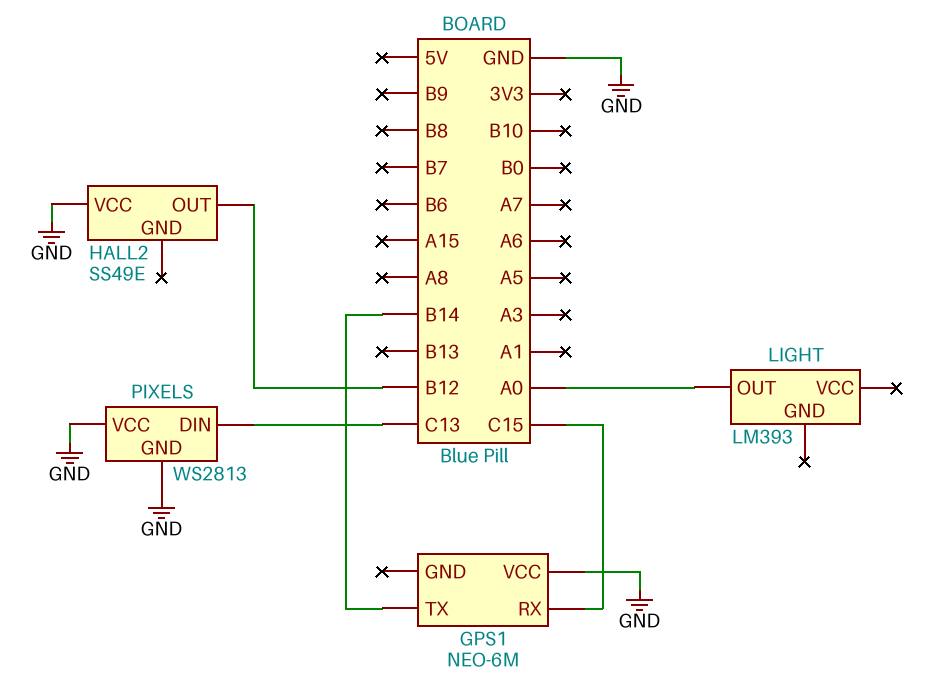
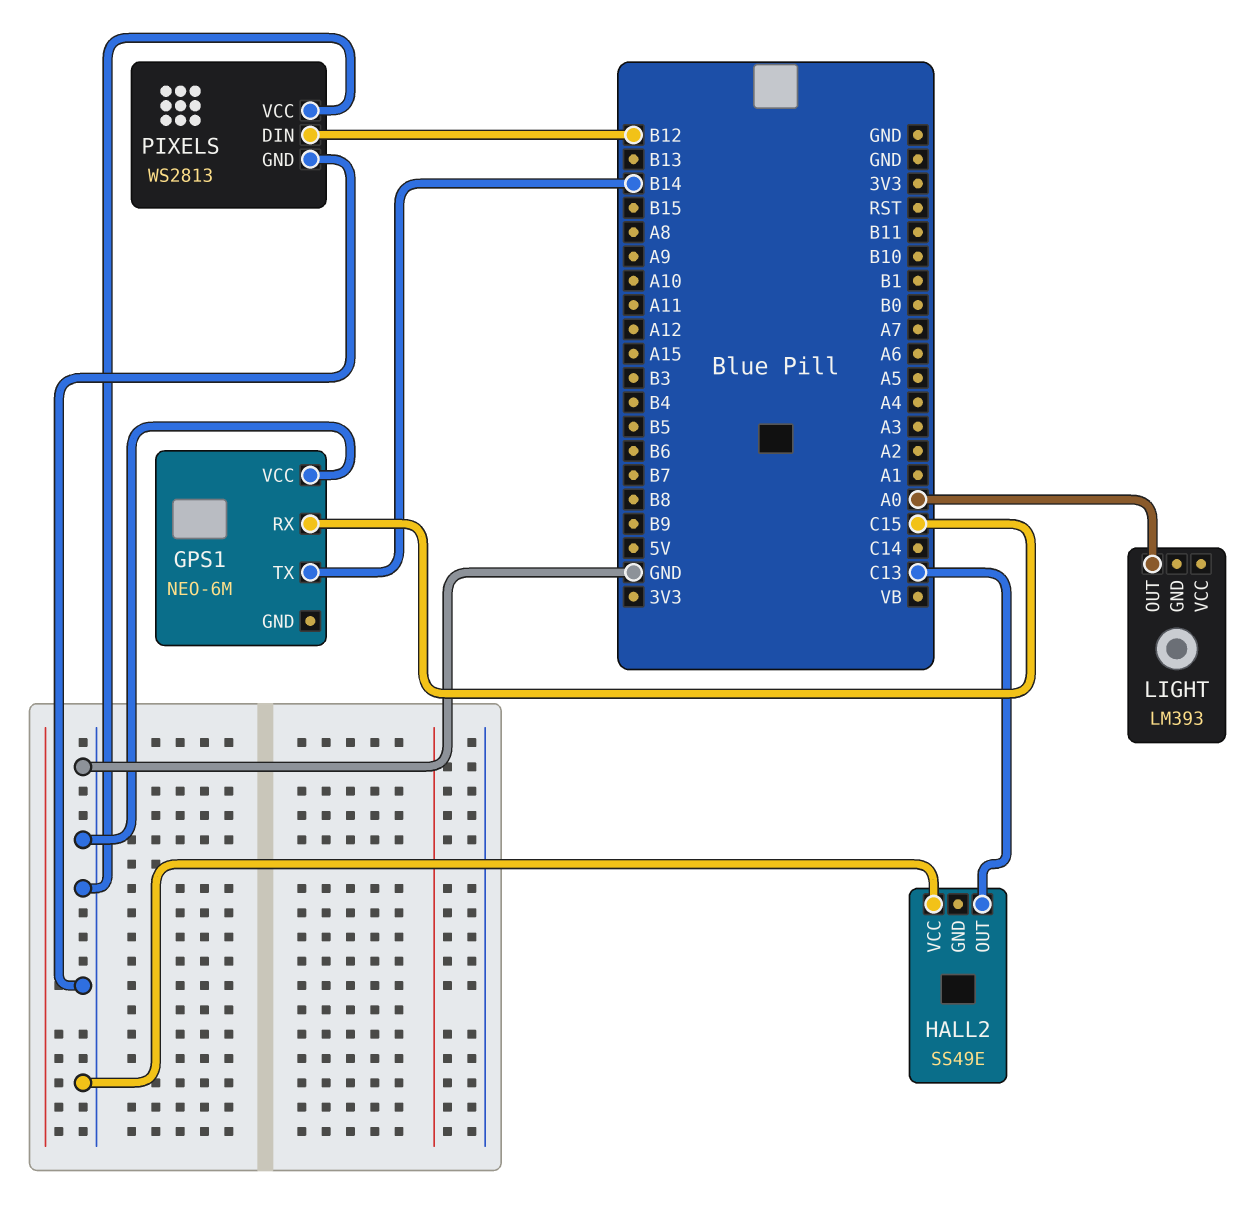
HALL2 pin OUT: B12 -> C13
PIXELS pin DIN: C13 -> B12

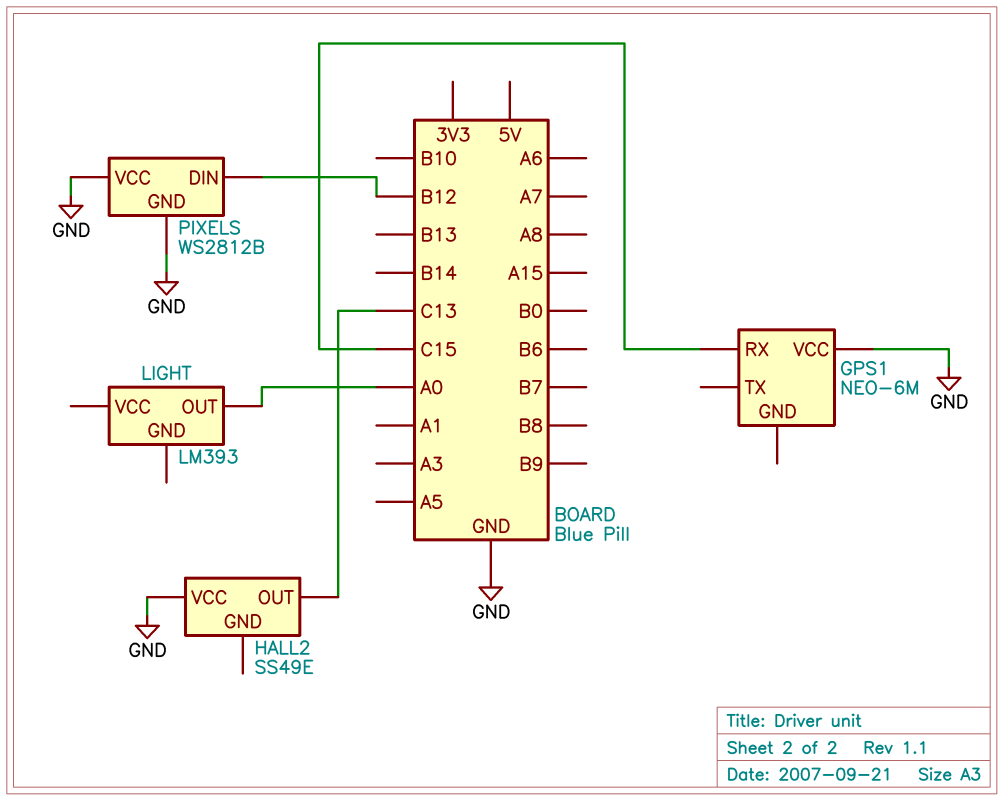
GPS1 pin TX: B14 -> none
PIXELS: WS2813 -> WS2812B

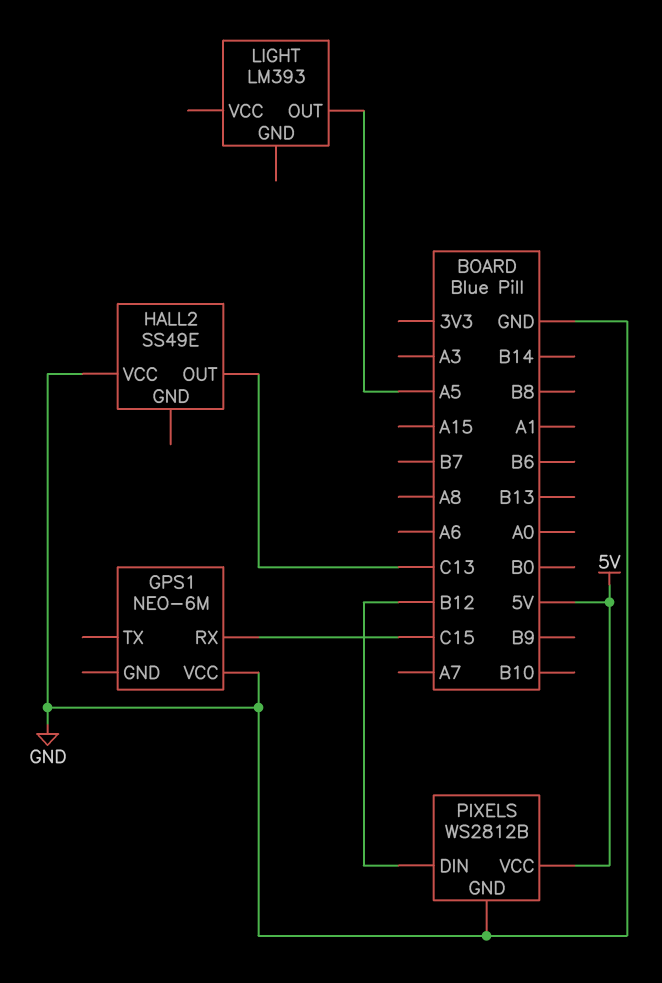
LIGHT pin OUT: A0 -> A5
PIXELS pin VCC: GND -> 5V

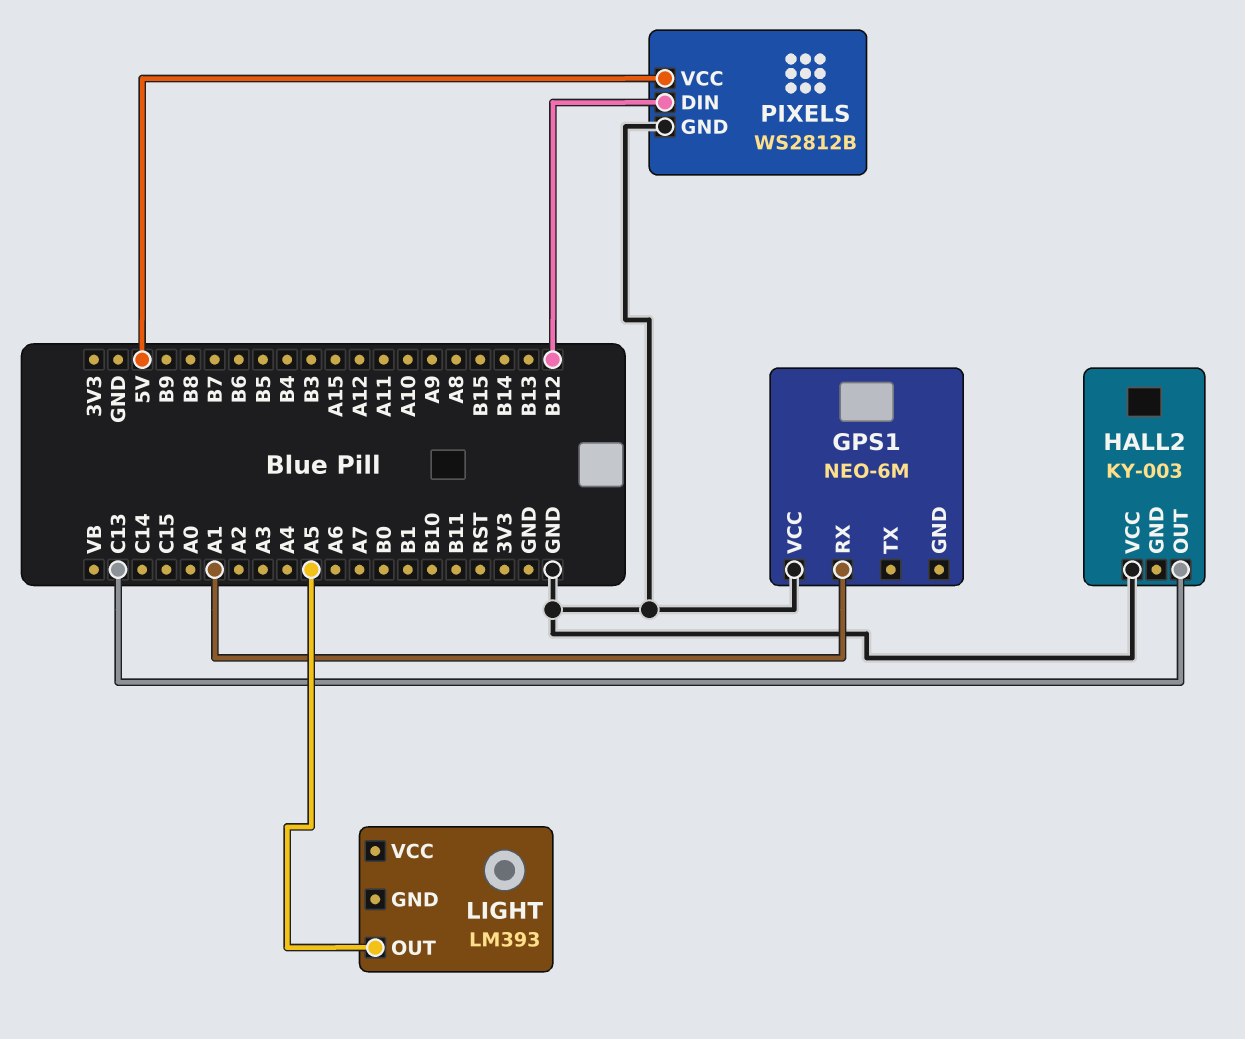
GPS1 pin RX: C15 -> A1
HALL2: SS49E -> KY-003

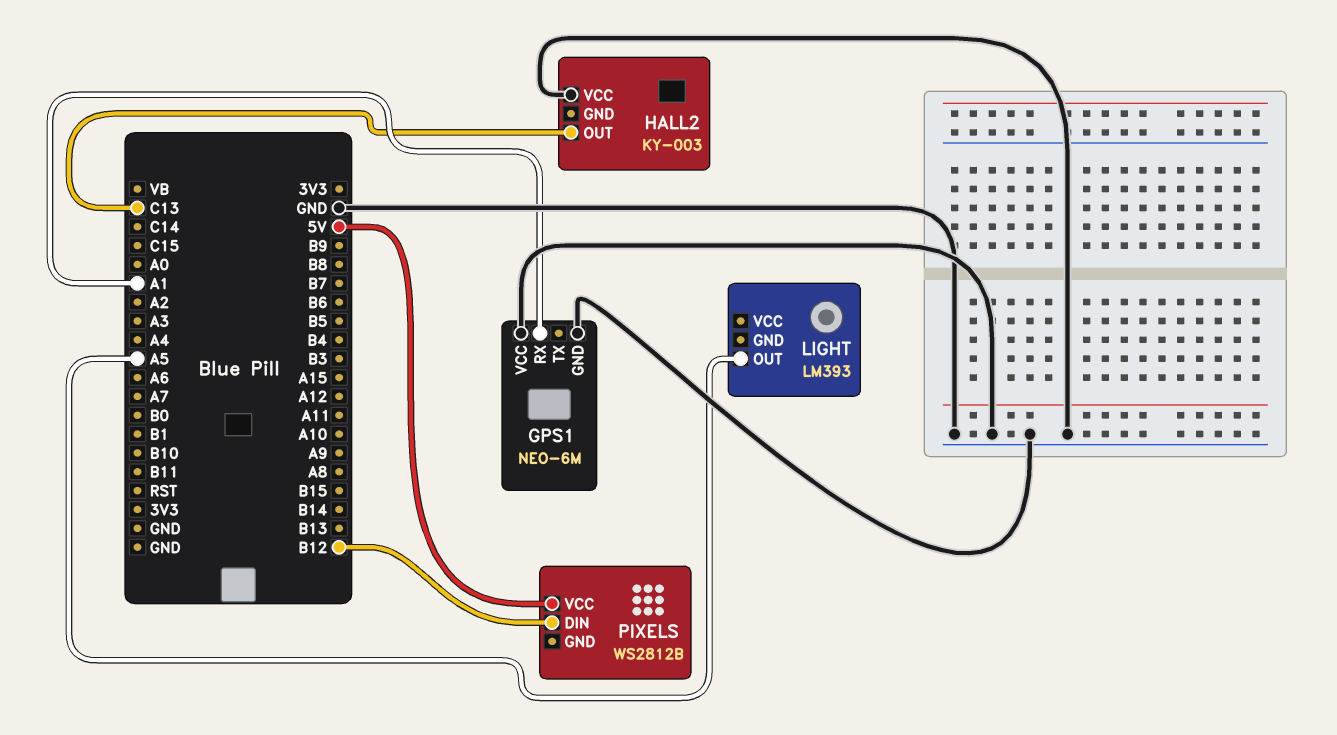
GPS1 pin GND: none -> GND
PIXELS pin GND: GND -> none

